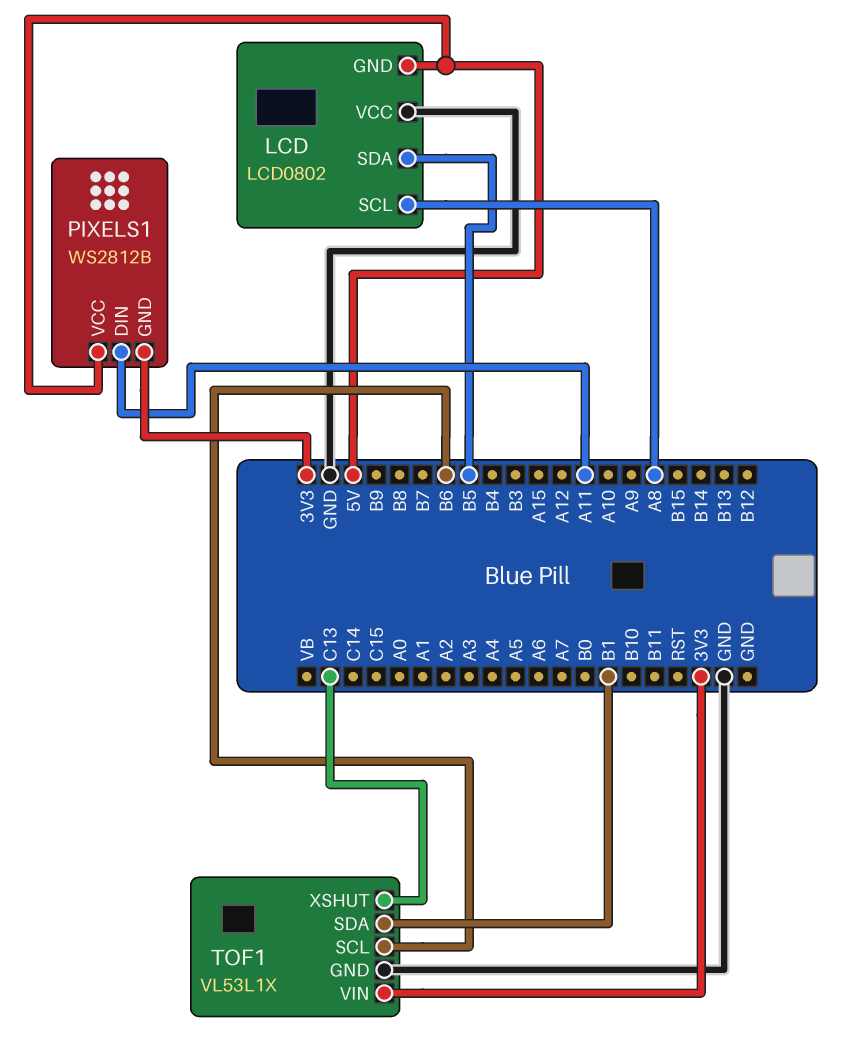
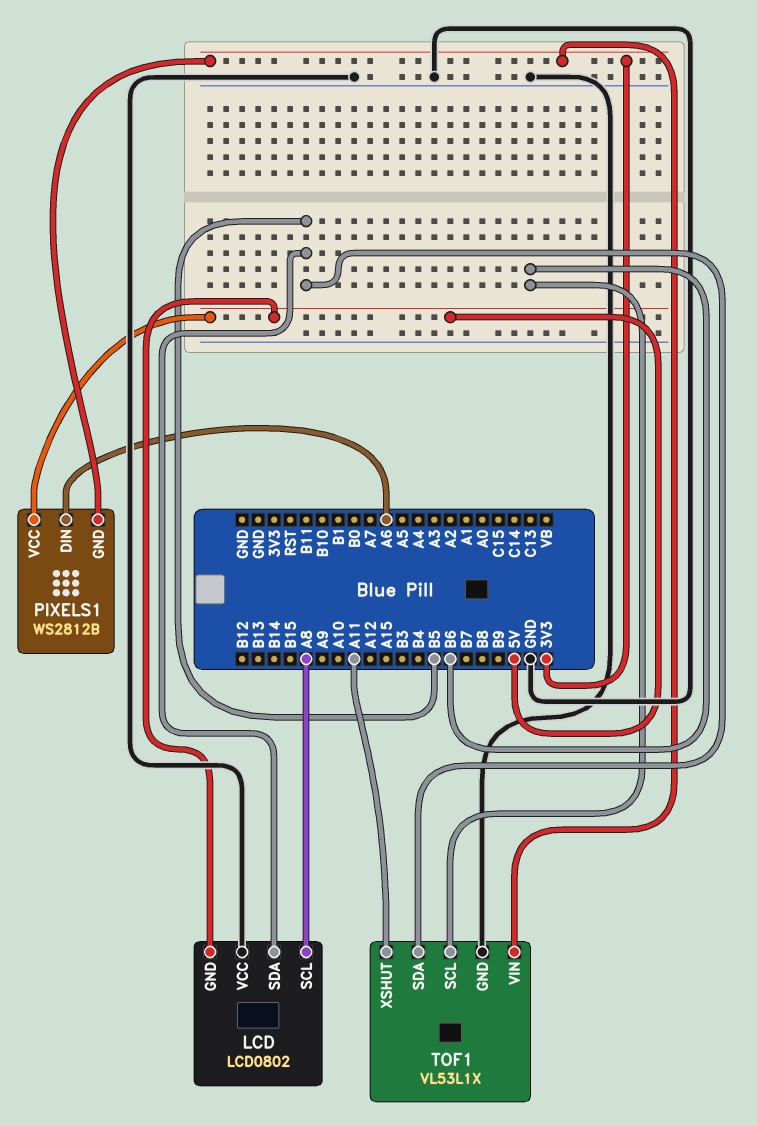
PIXELS1 pin DIN: A11 -> A6
TOF1 pin SDA: B1 -> B5
TOF1 pin XSHUT: C13 -> A11

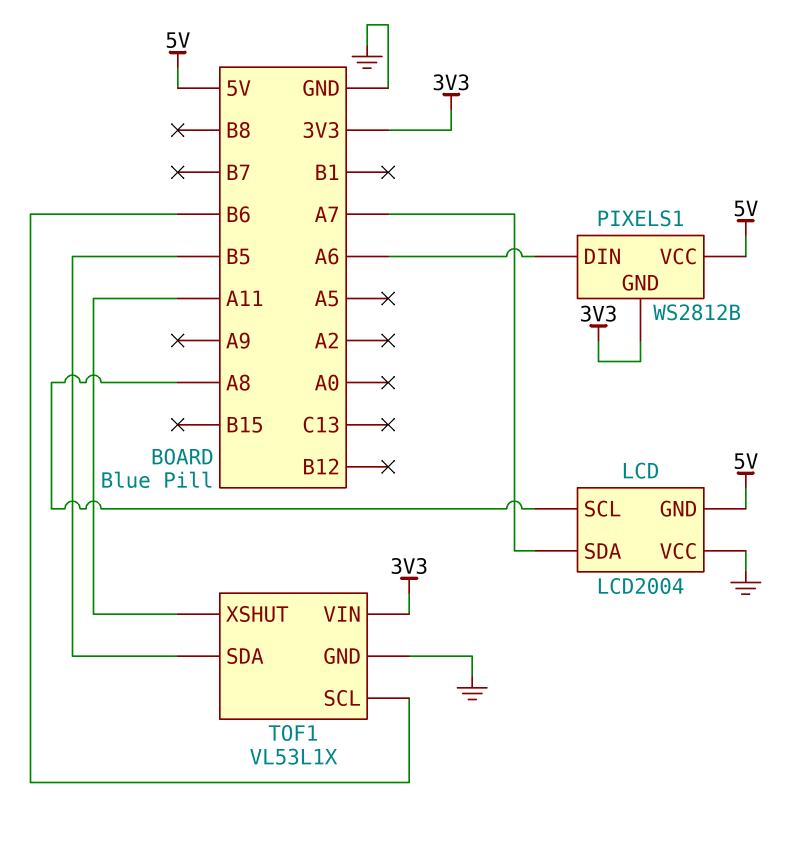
LCD: LCD0802 -> LCD2004
LCD pin SDA: B5 -> A7

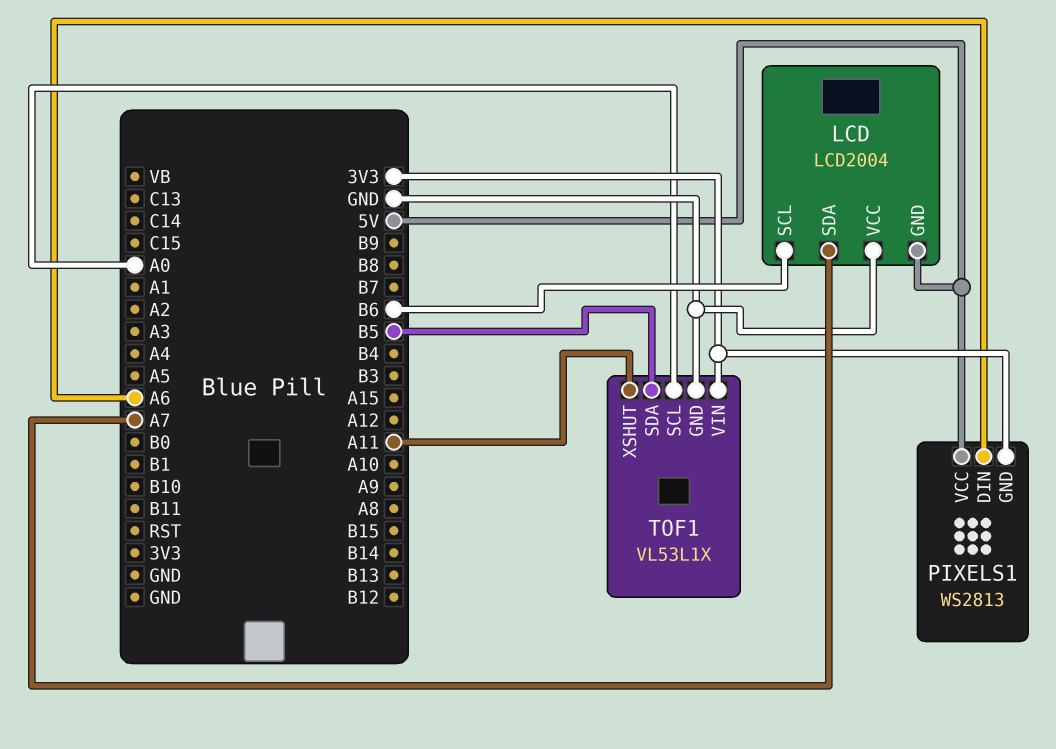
LCD pin SCL: A8 -> B6
PIXELS1: WS2812B -> WS2813
TOF1 pin SCL: B6 -> A0

